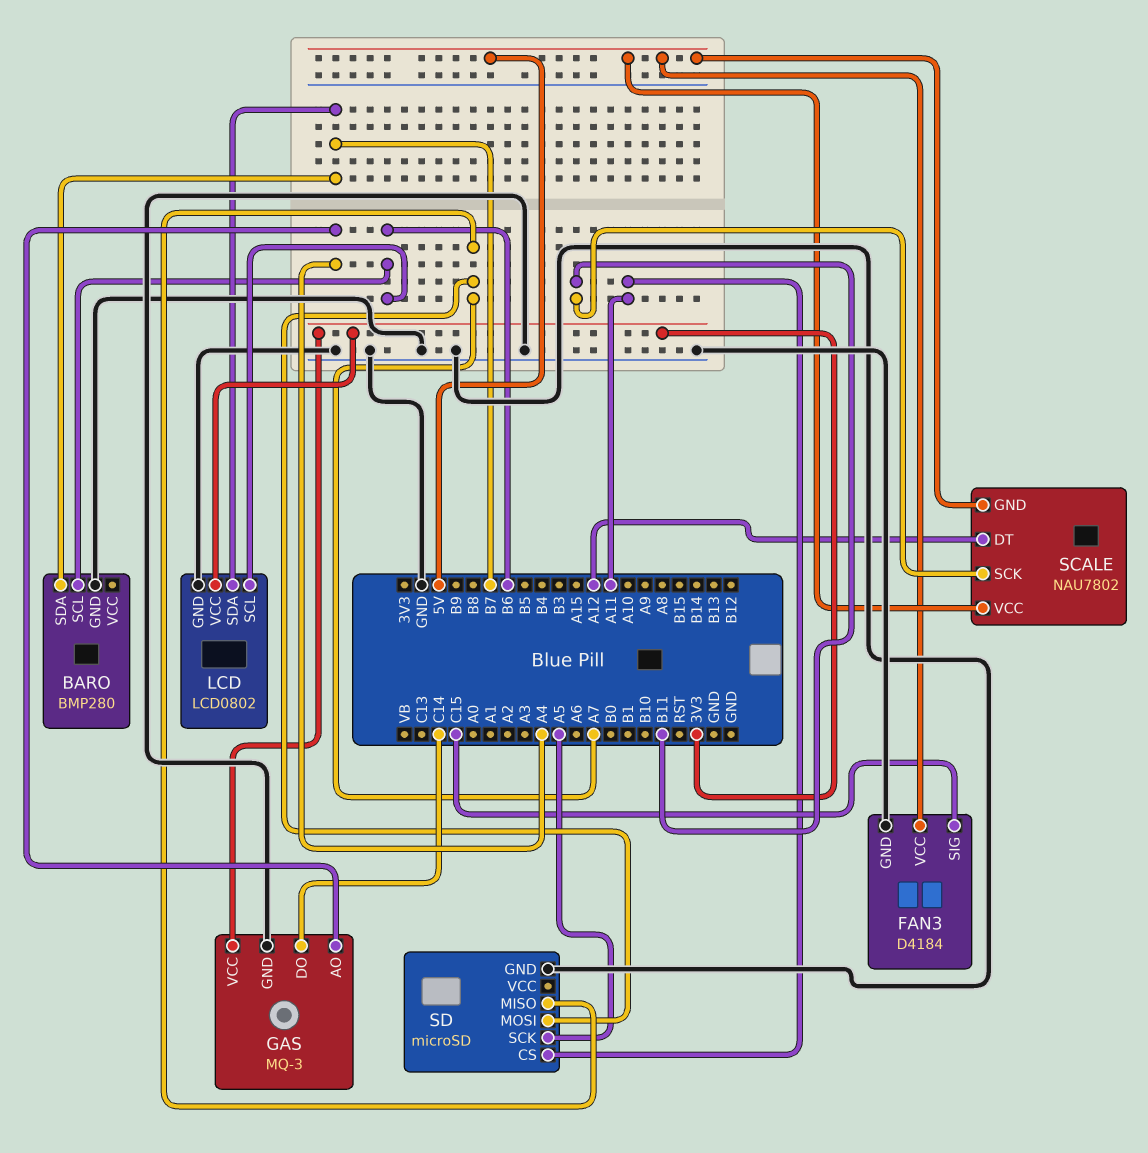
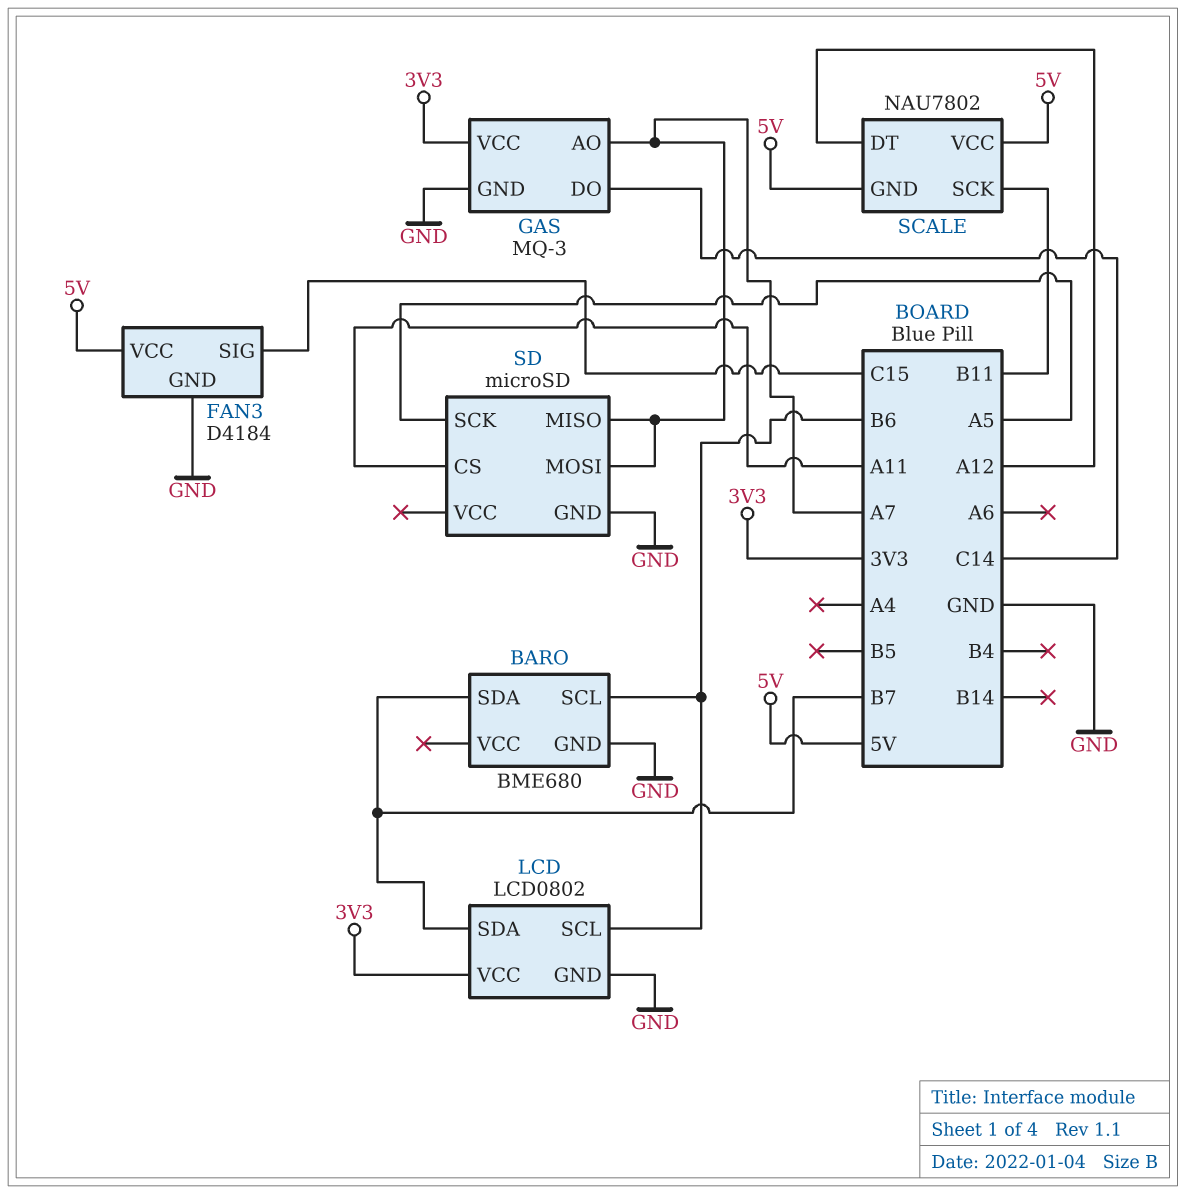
BARO: BMP280 -> BME680
GAS pin AO: A4 -> A7

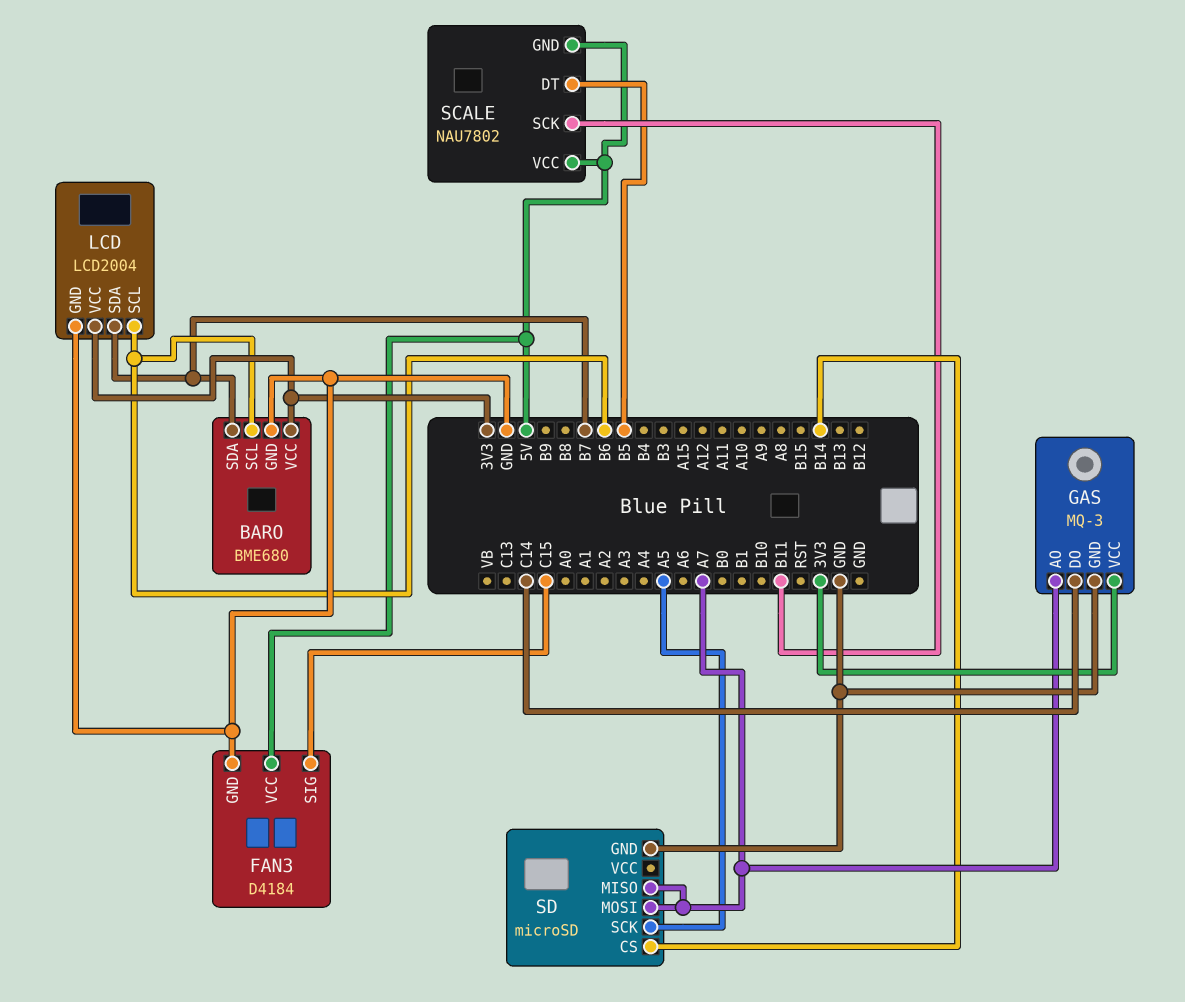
BARO pin VCC: none -> 3V3
LCD: LCD0802 -> LCD2004
SCALE pin DT: A12 -> B5
SD pin CS: A11 -> B14

